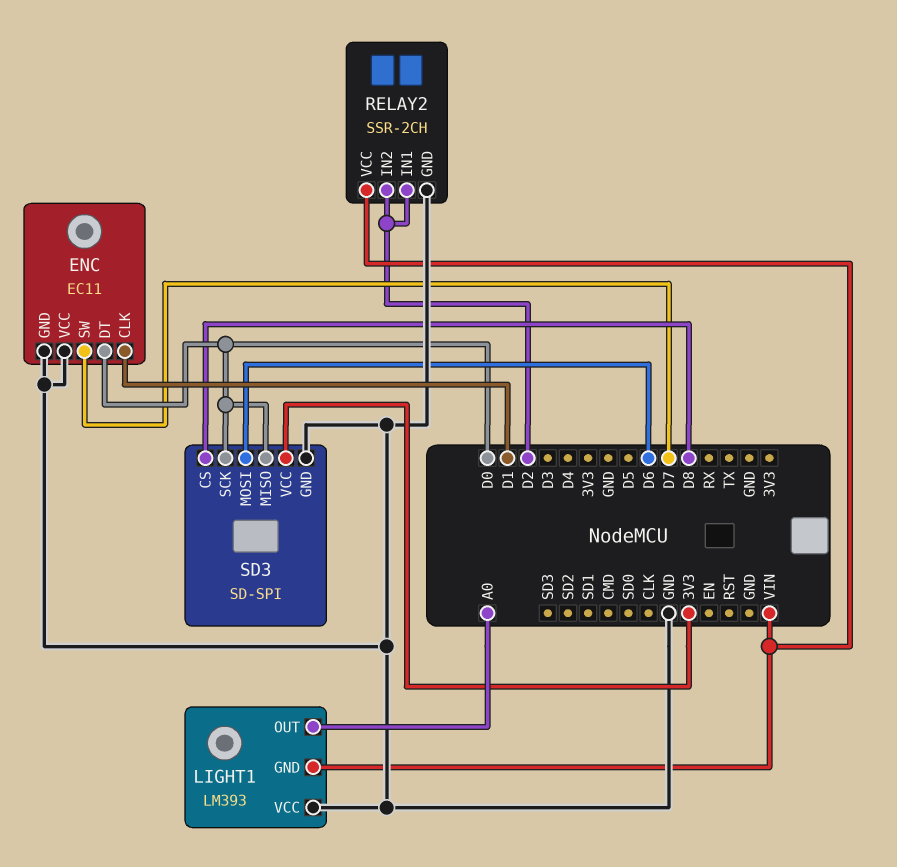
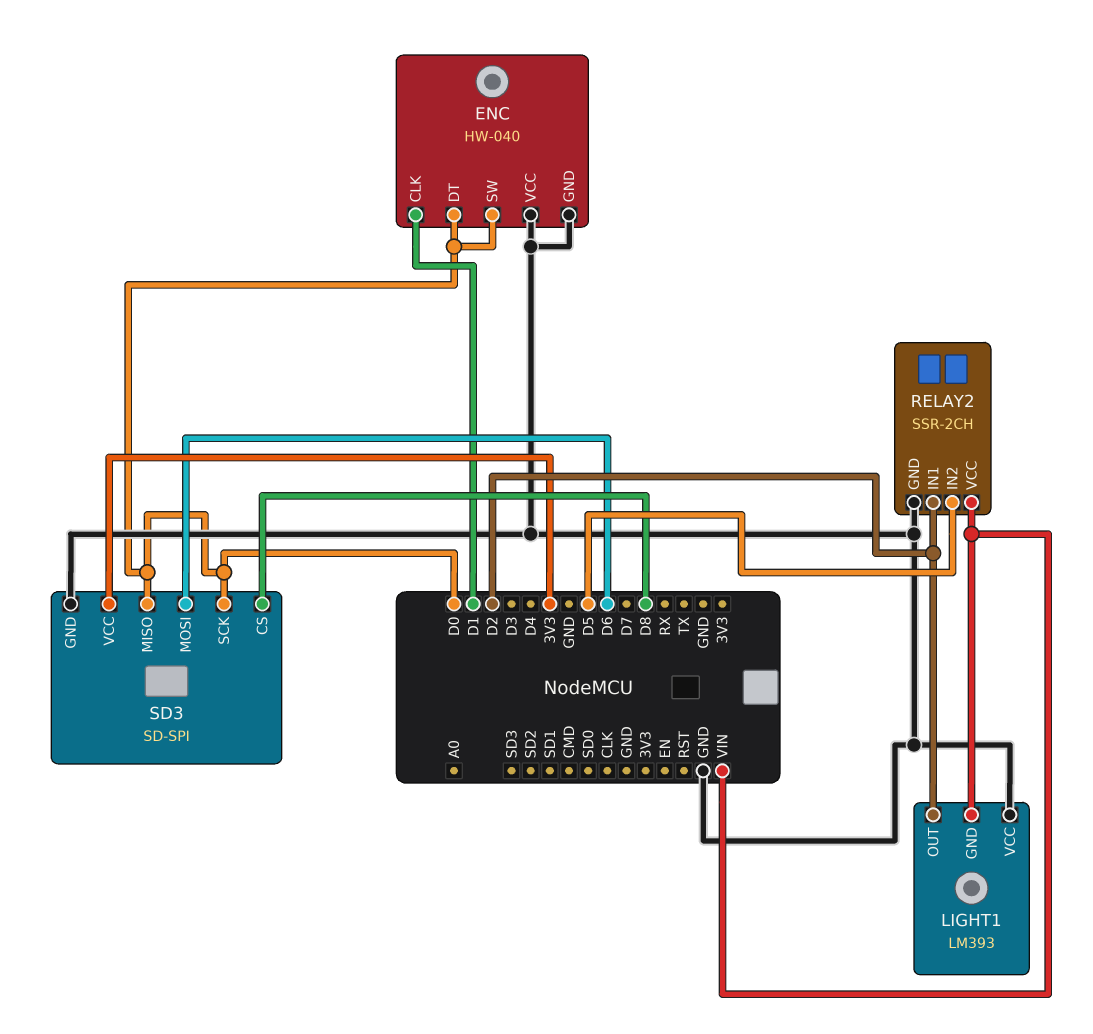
ENC: EC11 -> HW-040
ENC pin SW: D7 -> D0
LIGHT1 pin OUT: A0 -> D2
RELAY2 pin IN2: D2 -> D5

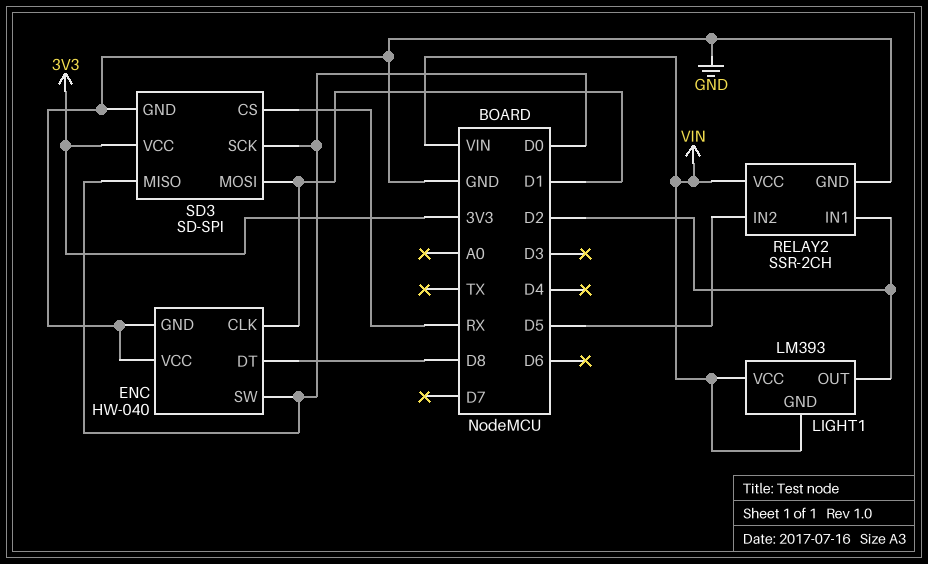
ENC pin DT: D0 -> D8
LIGHT1 pin VCC: GND -> VIN
SD3 pin CS: D8 -> RX
SD3 pin MOSI: D6 -> D1

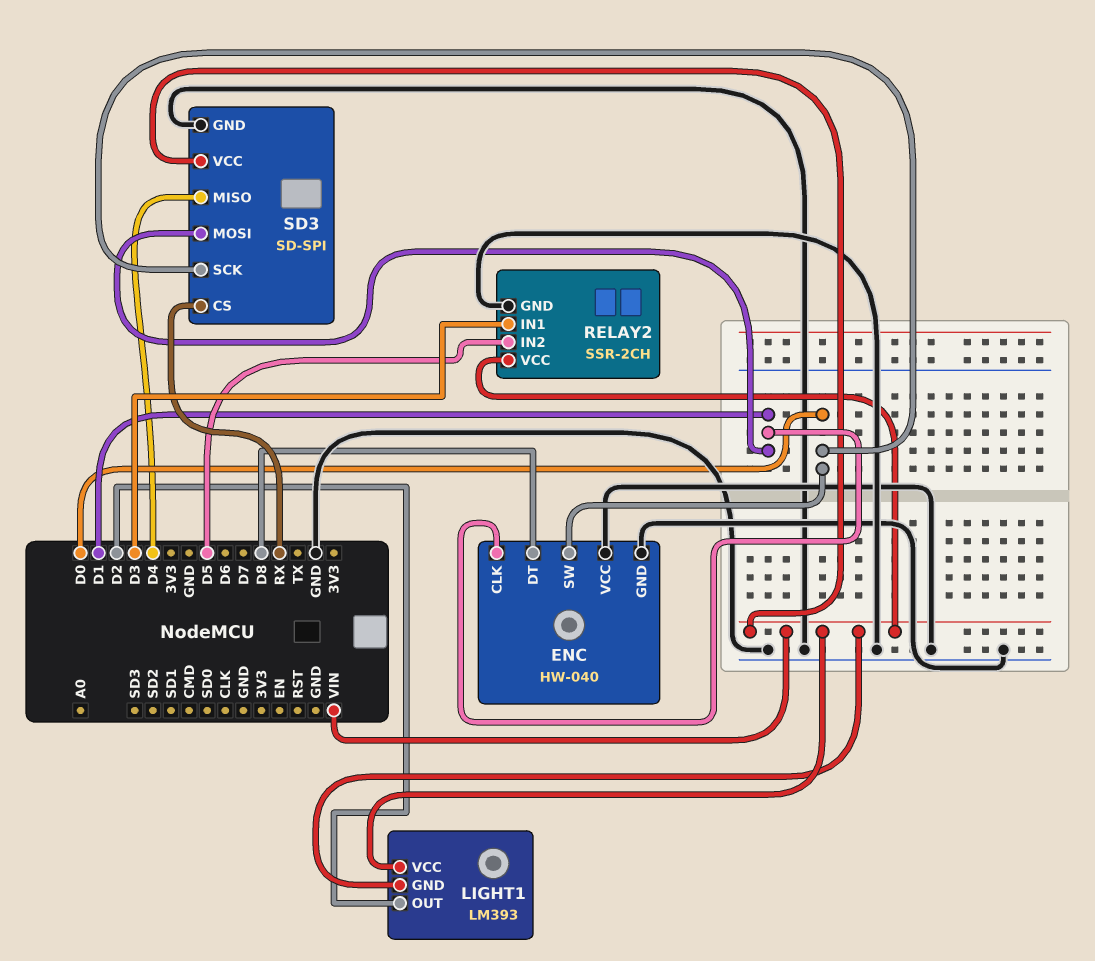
RELAY2 pin IN1: D2 -> D3
SD3 pin MISO: D0 -> D4
SD3 pin VCC: 3V3 -> VIN

